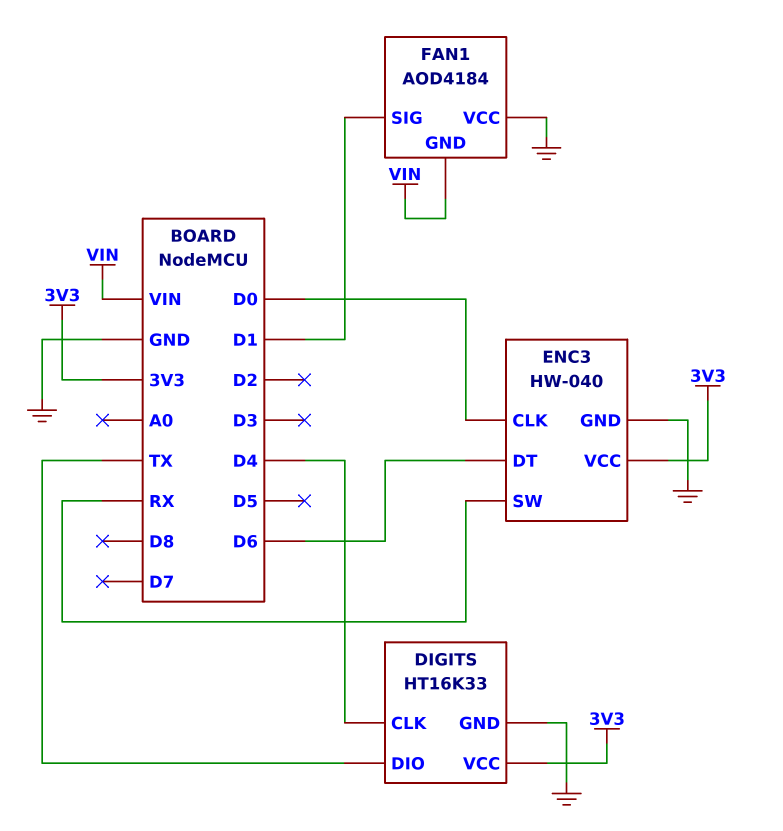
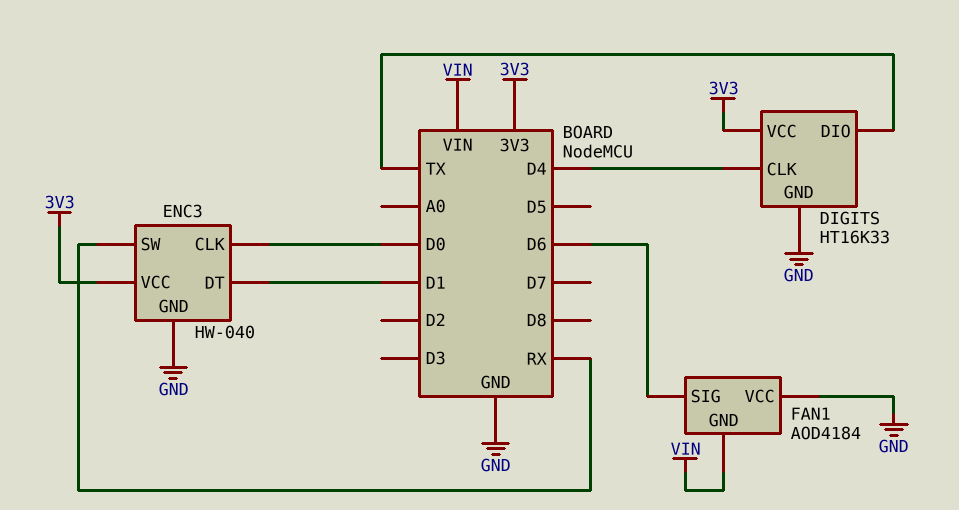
ENC3 pin DT: D6 -> D1
FAN1 pin SIG: D1 -> D6

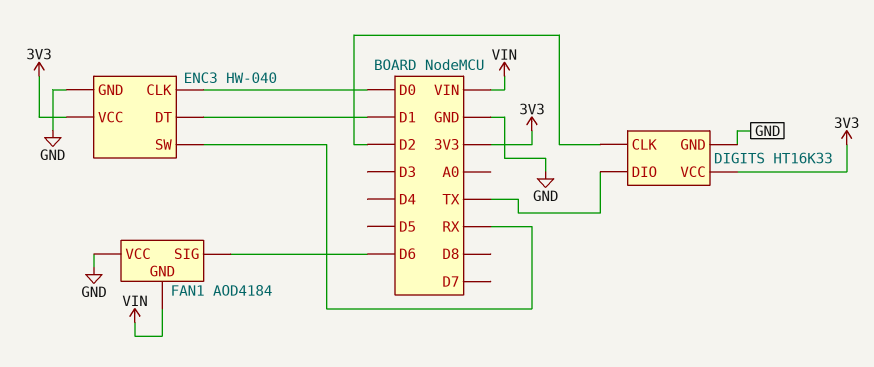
DIGITS pin CLK: D4 -> D2

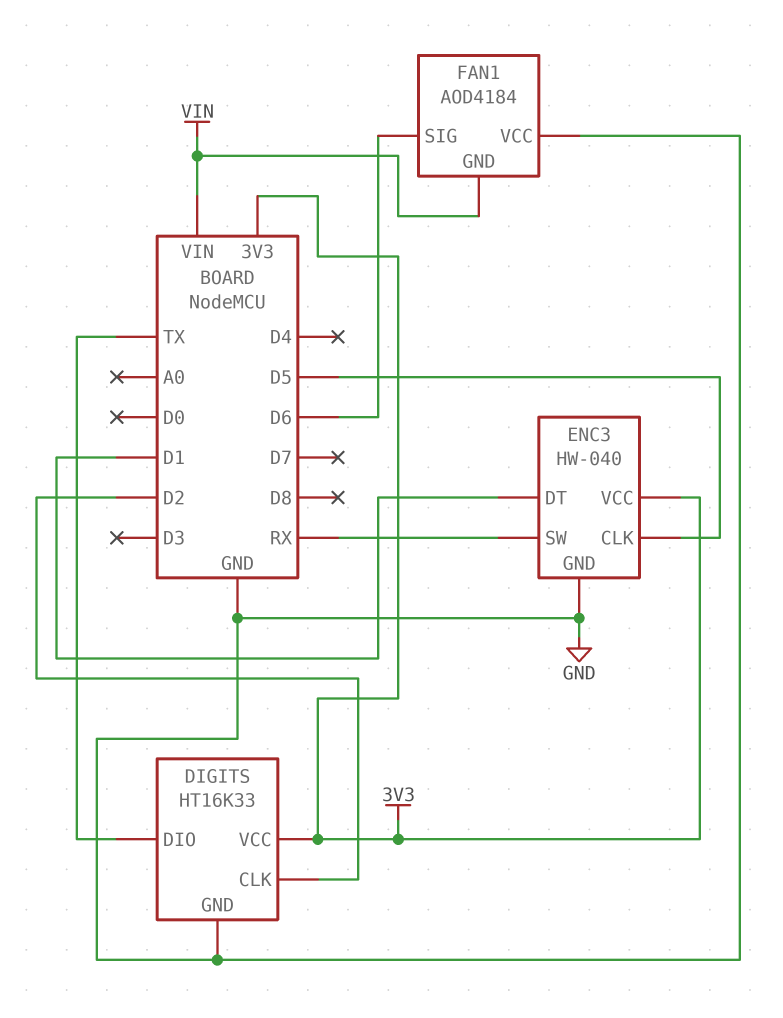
ENC3 pin CLK: D0 -> D5

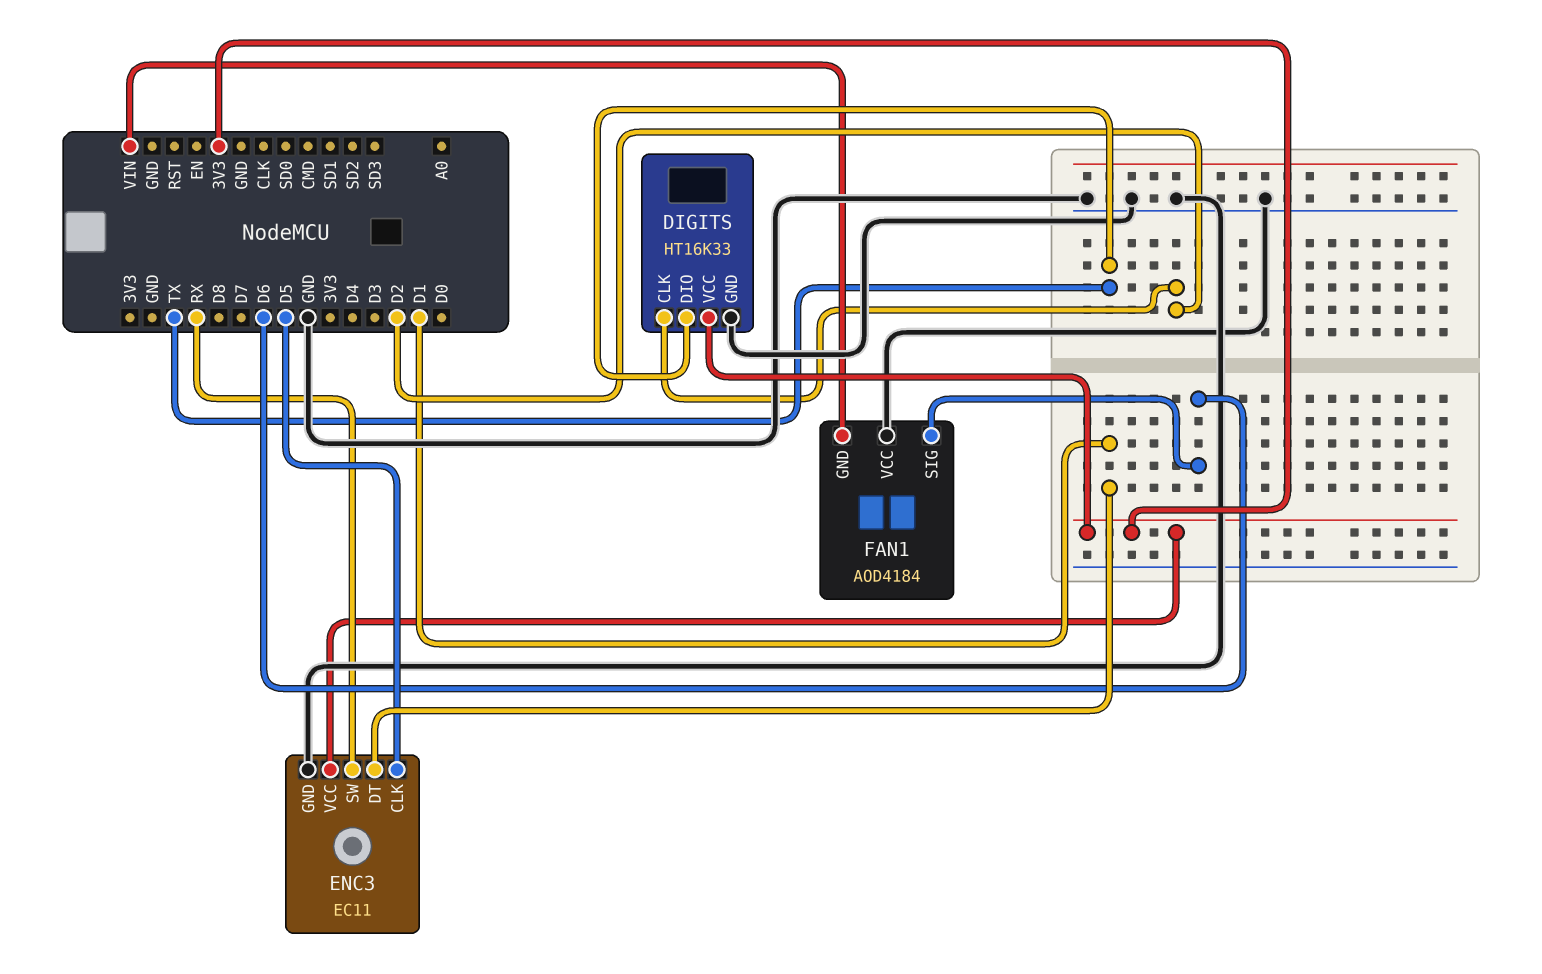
ENC3: HW-040 -> EC11

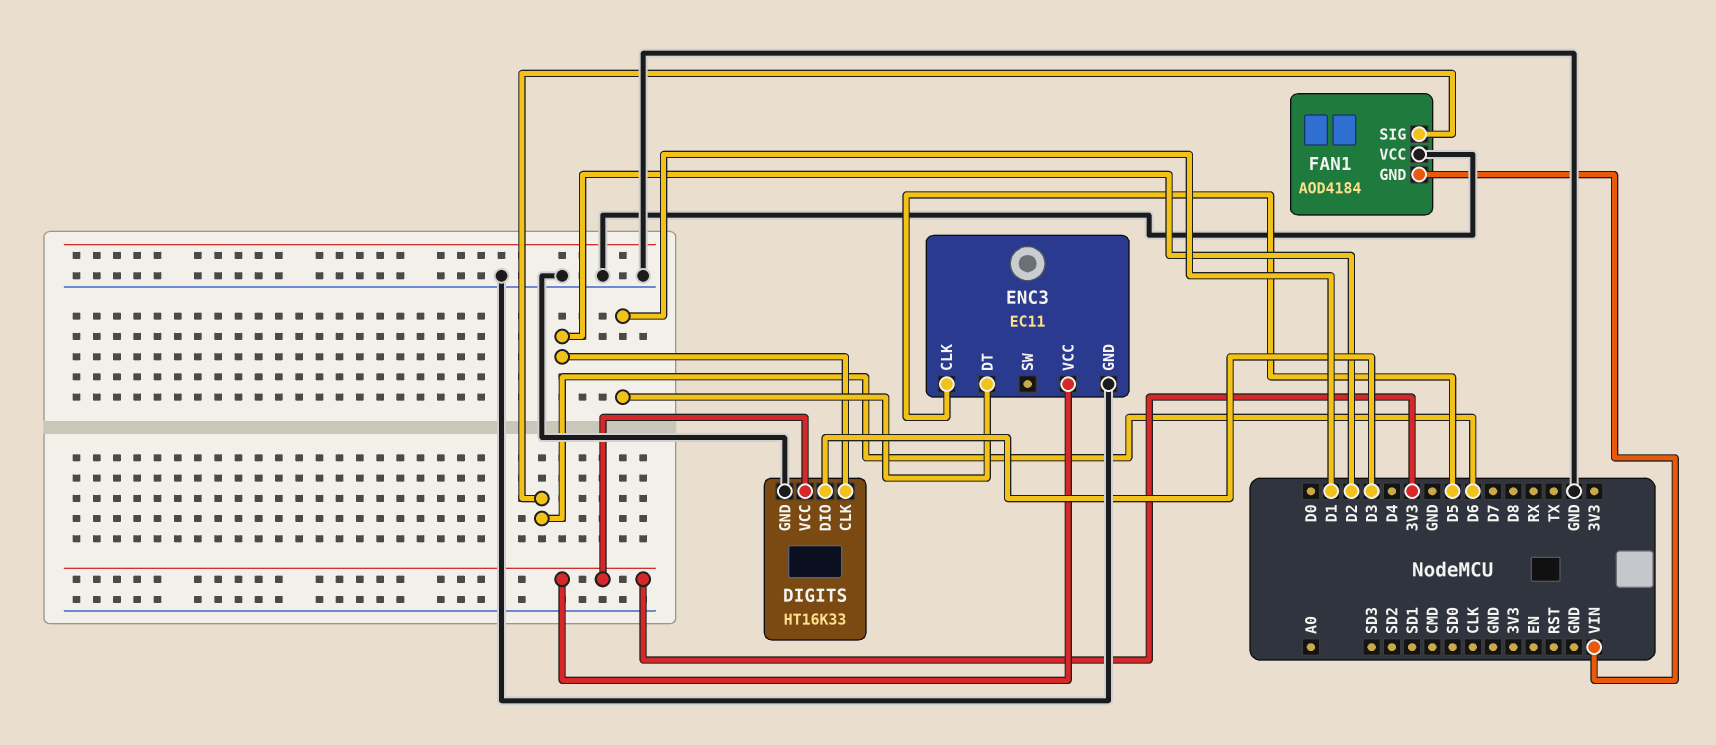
DIGITS pin DIO: TX -> D3
ENC3 pin SW: RX -> none

